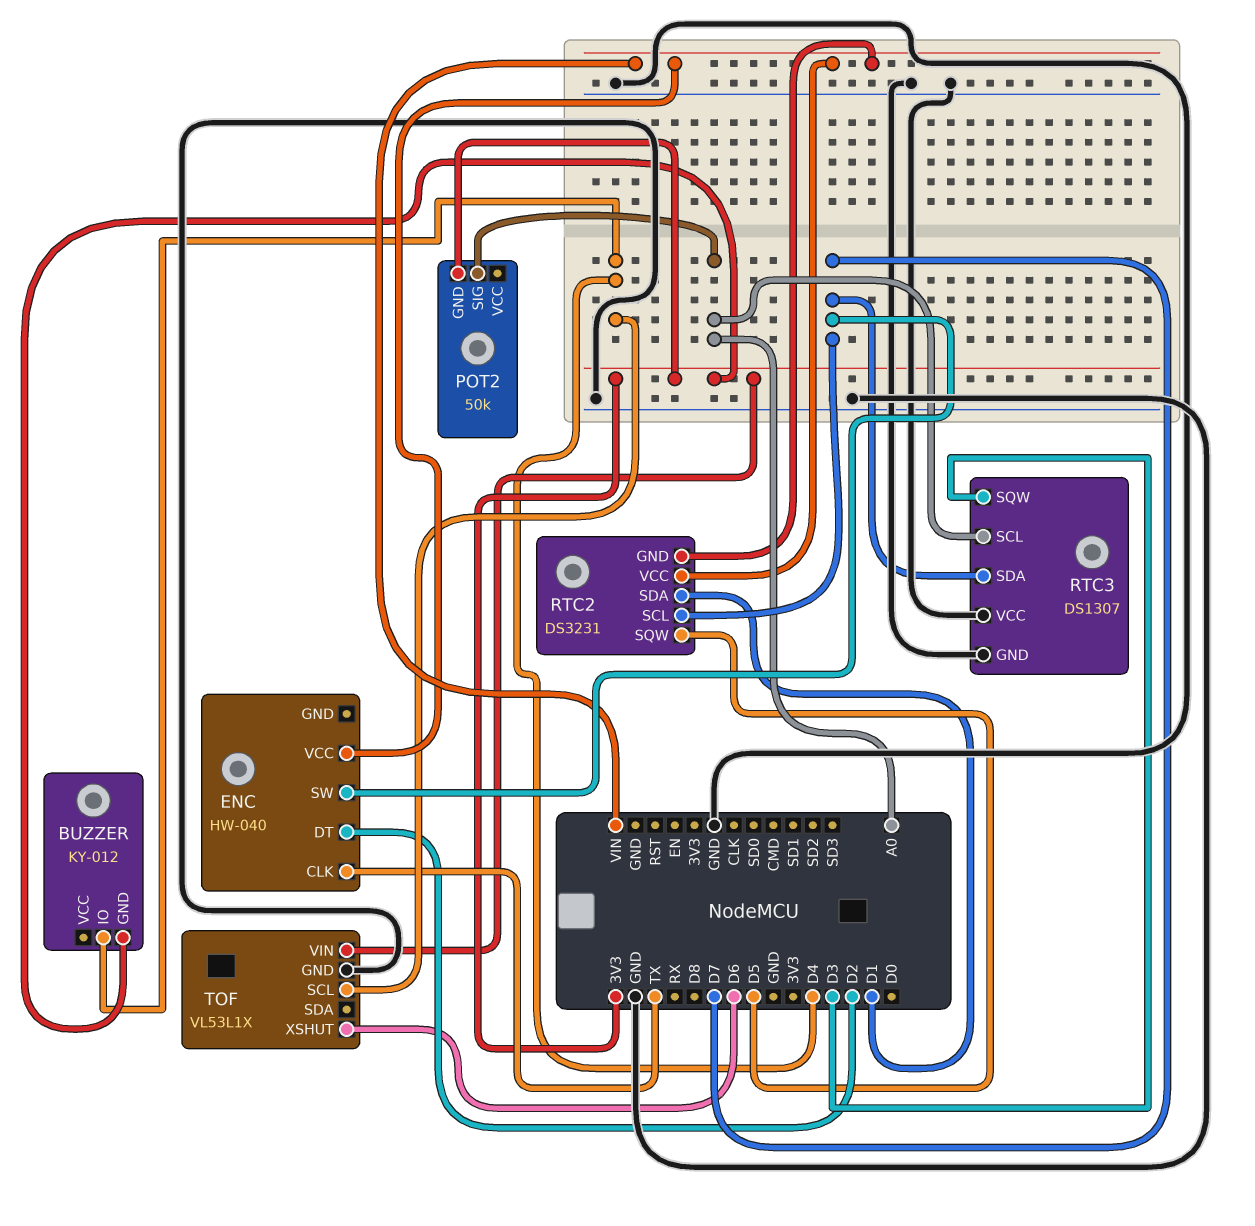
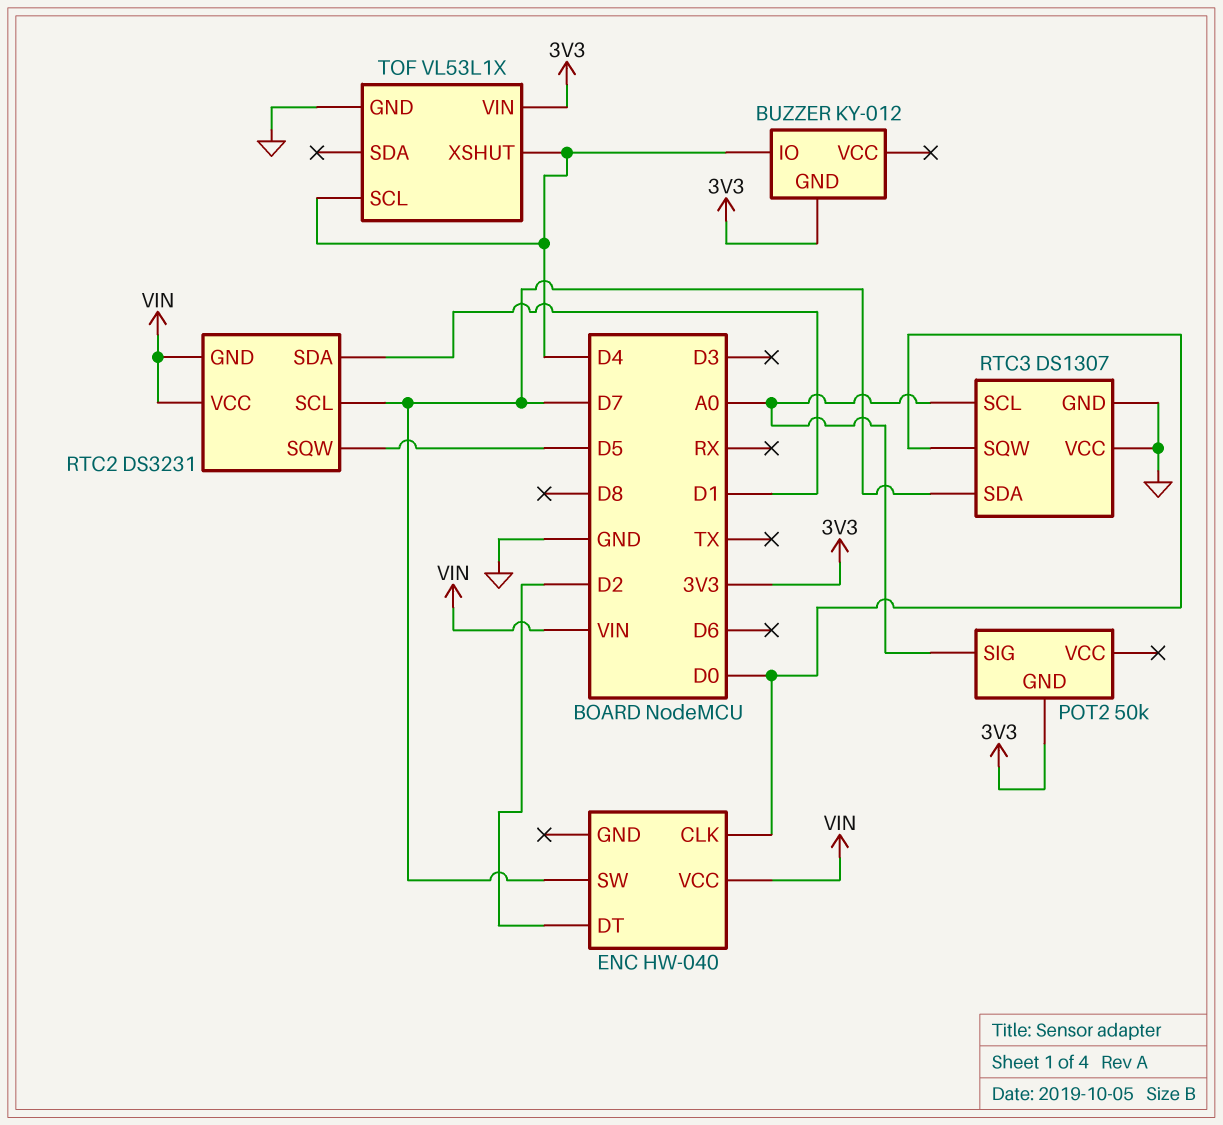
ENC pin CLK: TX -> D0
RTC3 pin SQW: D3 -> D0
TOF pin XSHUT: D6 -> D4

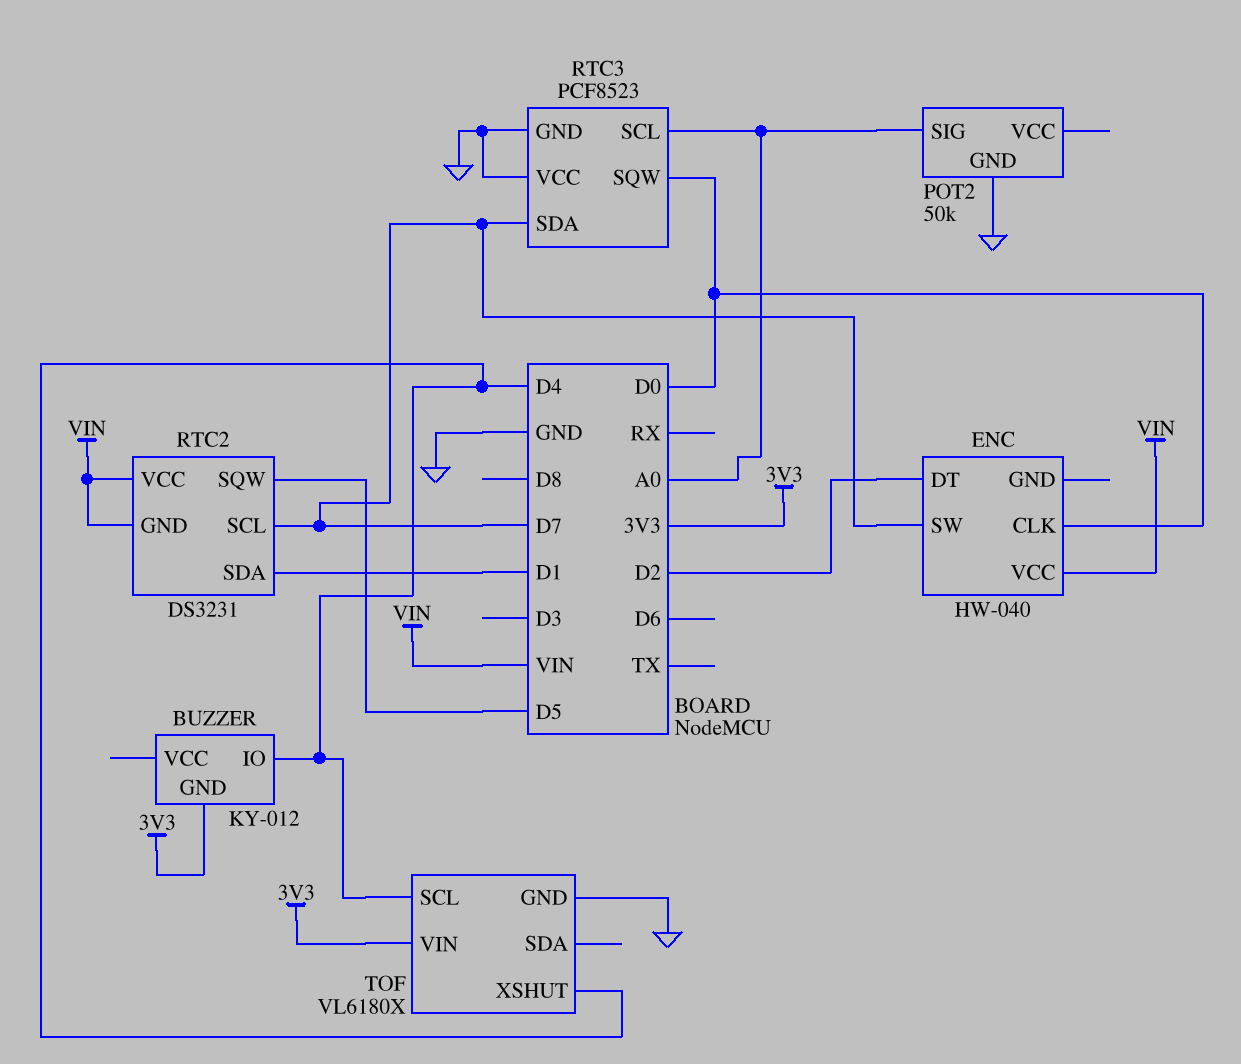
POT2 pin GND: 3V3 -> GND
RTC3: DS1307 -> PCF8523
TOF: VL53L1X -> VL6180X

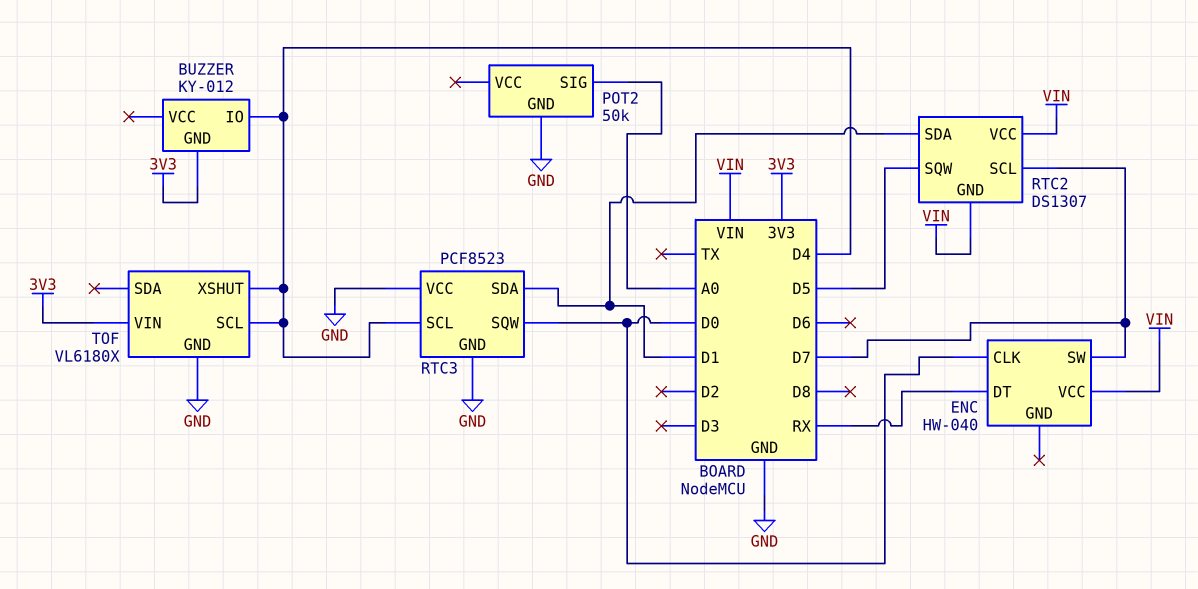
ENC pin DT: D2 -> RX
RTC2: DS3231 -> DS1307
RTC3 pin SCL: A0 -> D4
RTC3 pin SDA: D7 -> D1

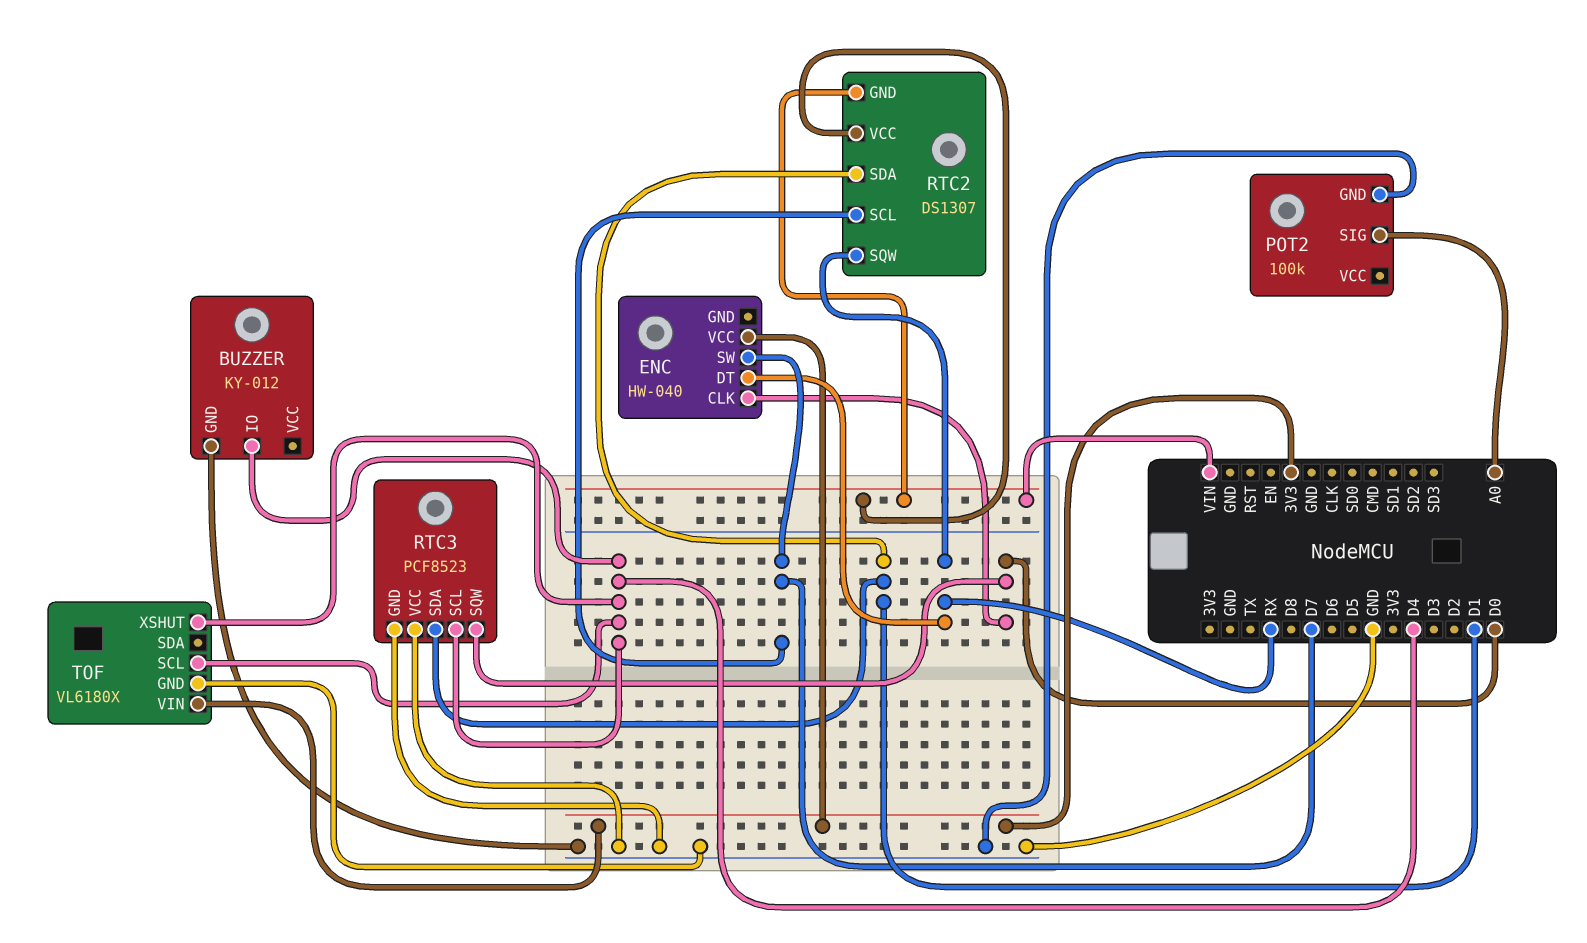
BUZZER pin GND: 3V3 -> GND
ENC pin VCC: VIN -> 3V3
POT2: 50k -> 100k
RTC2 pin SQW: D5 -> RX

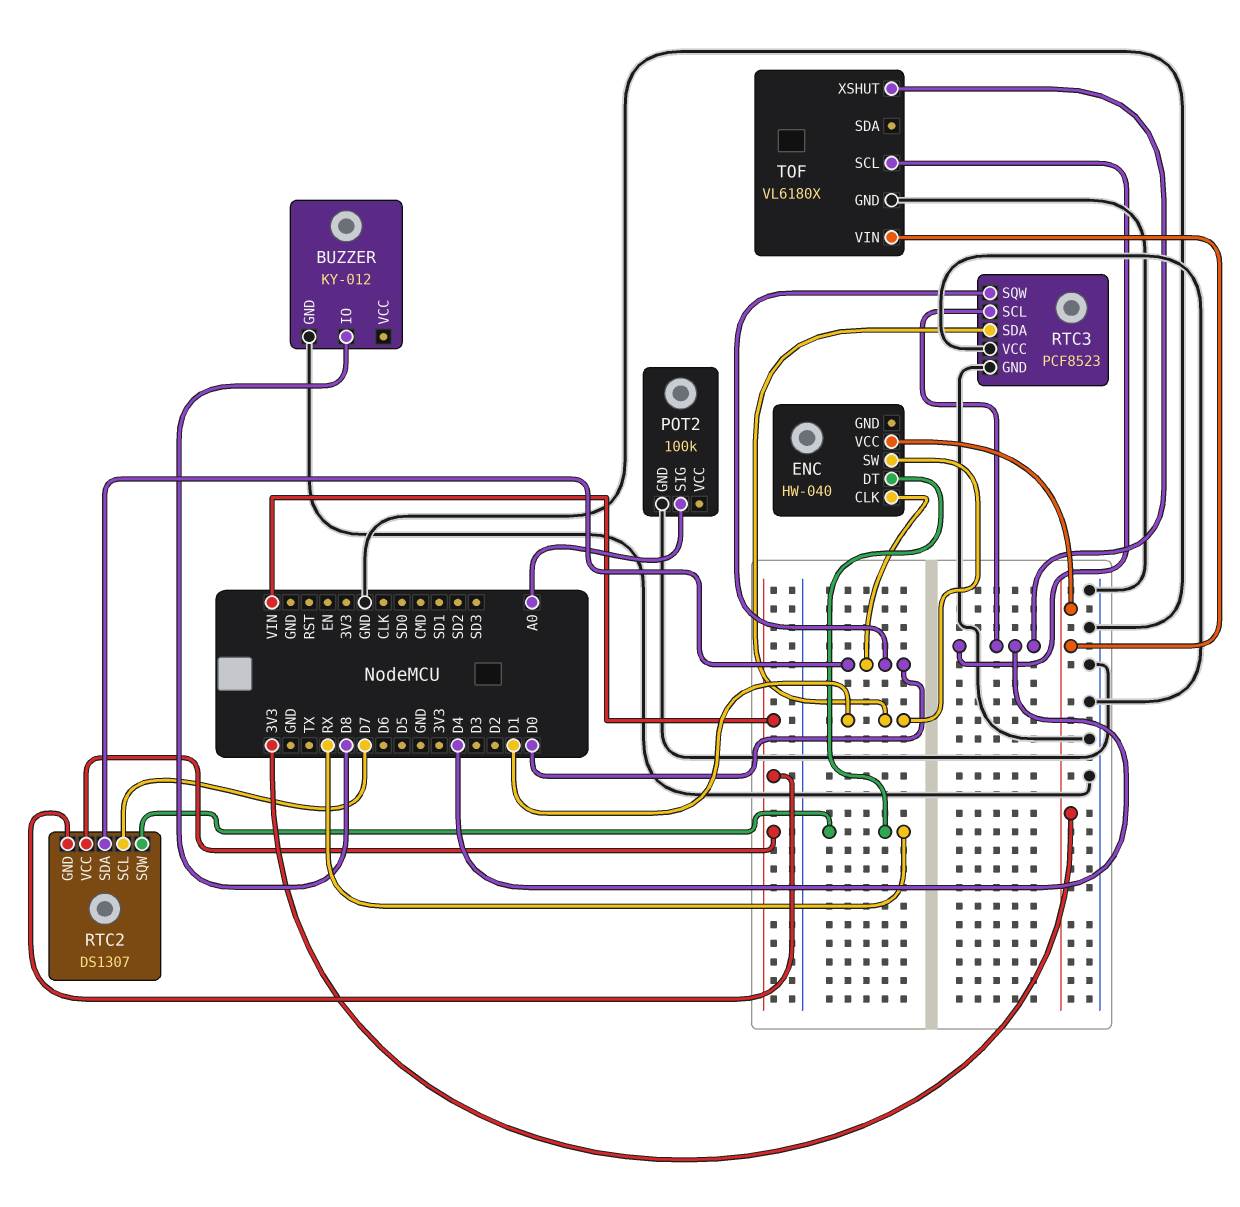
BUZZER pin IO: D4 -> D8
ENC pin SW: D7 -> D1
RTC2 pin SDA: D1 -> D0

